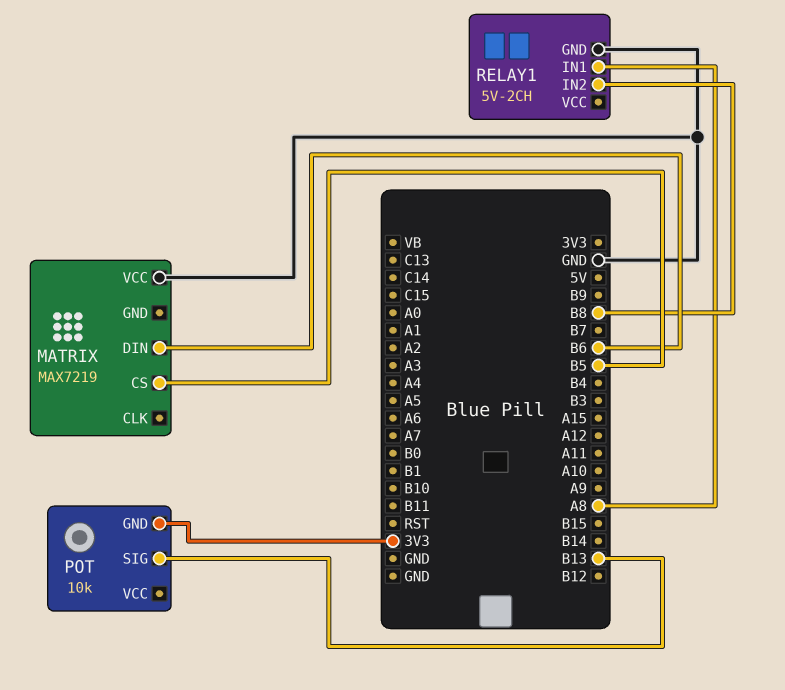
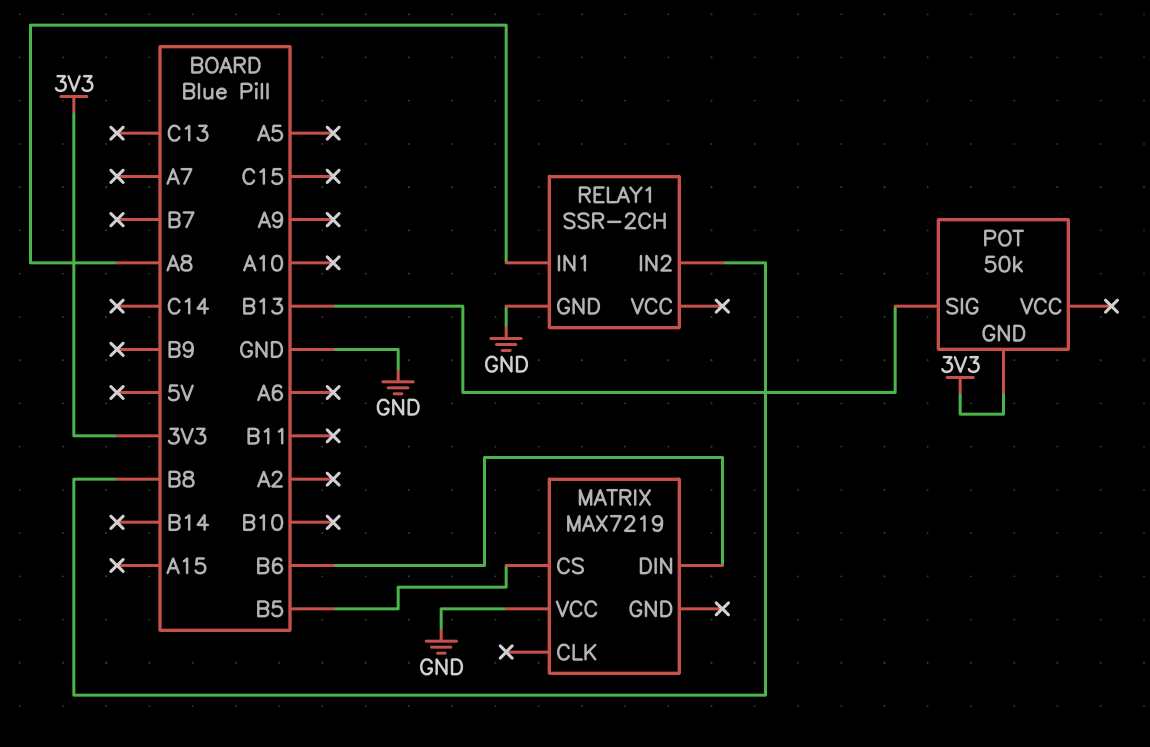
POT: 10k -> 50k
RELAY1: 5V-2CH -> SSR-2CH

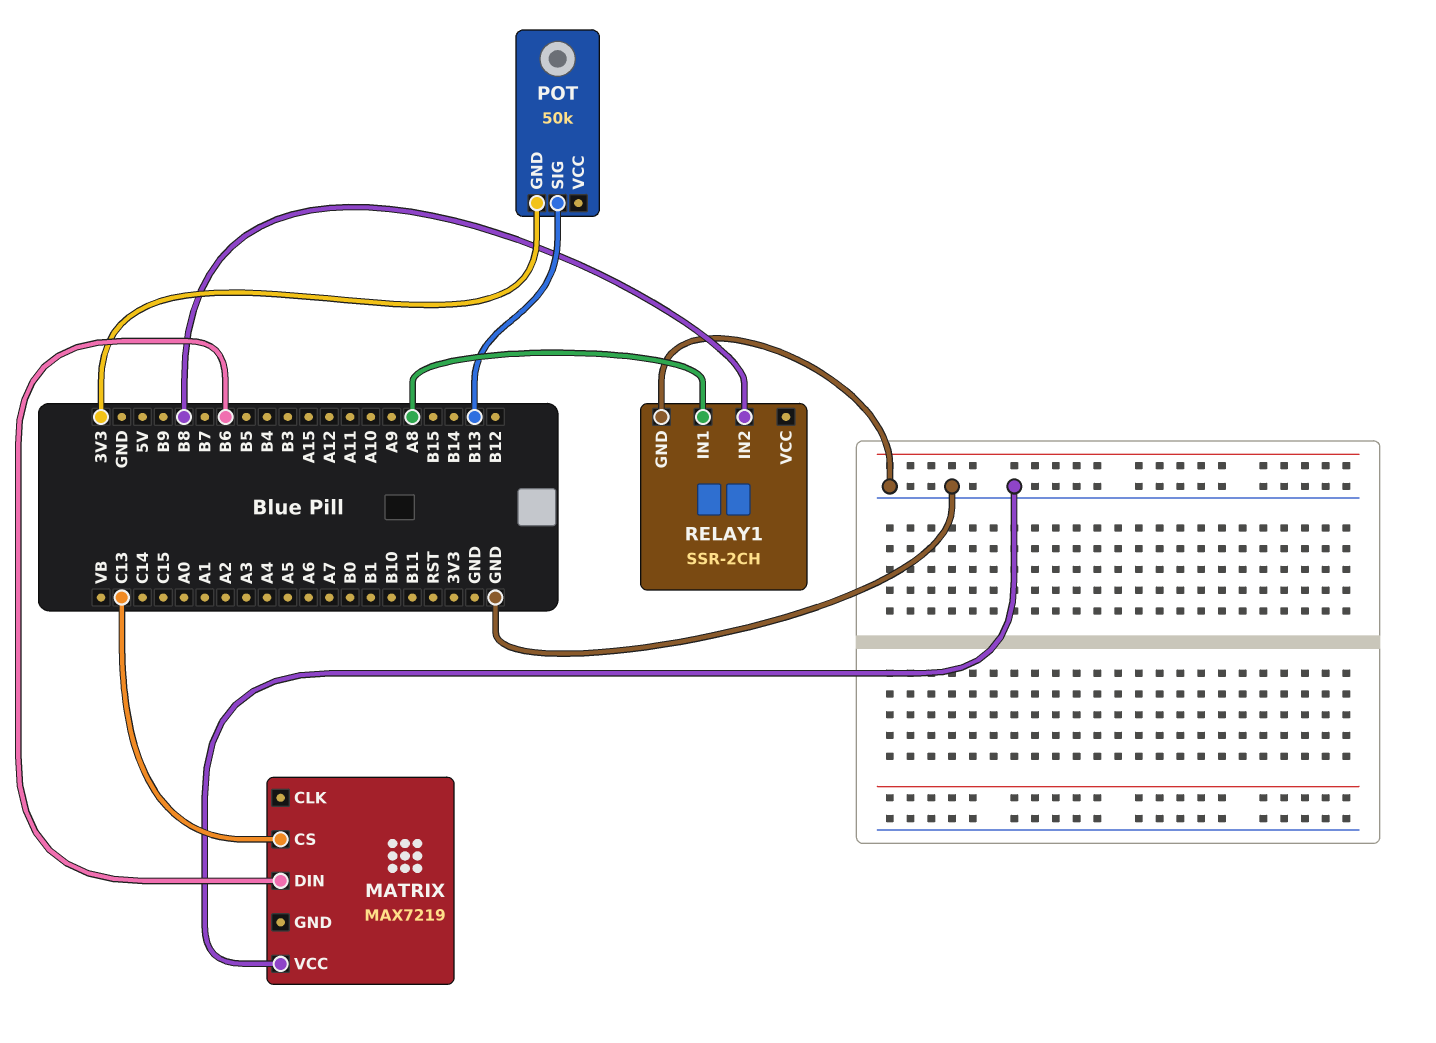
MATRIX pin CS: B5 -> C13

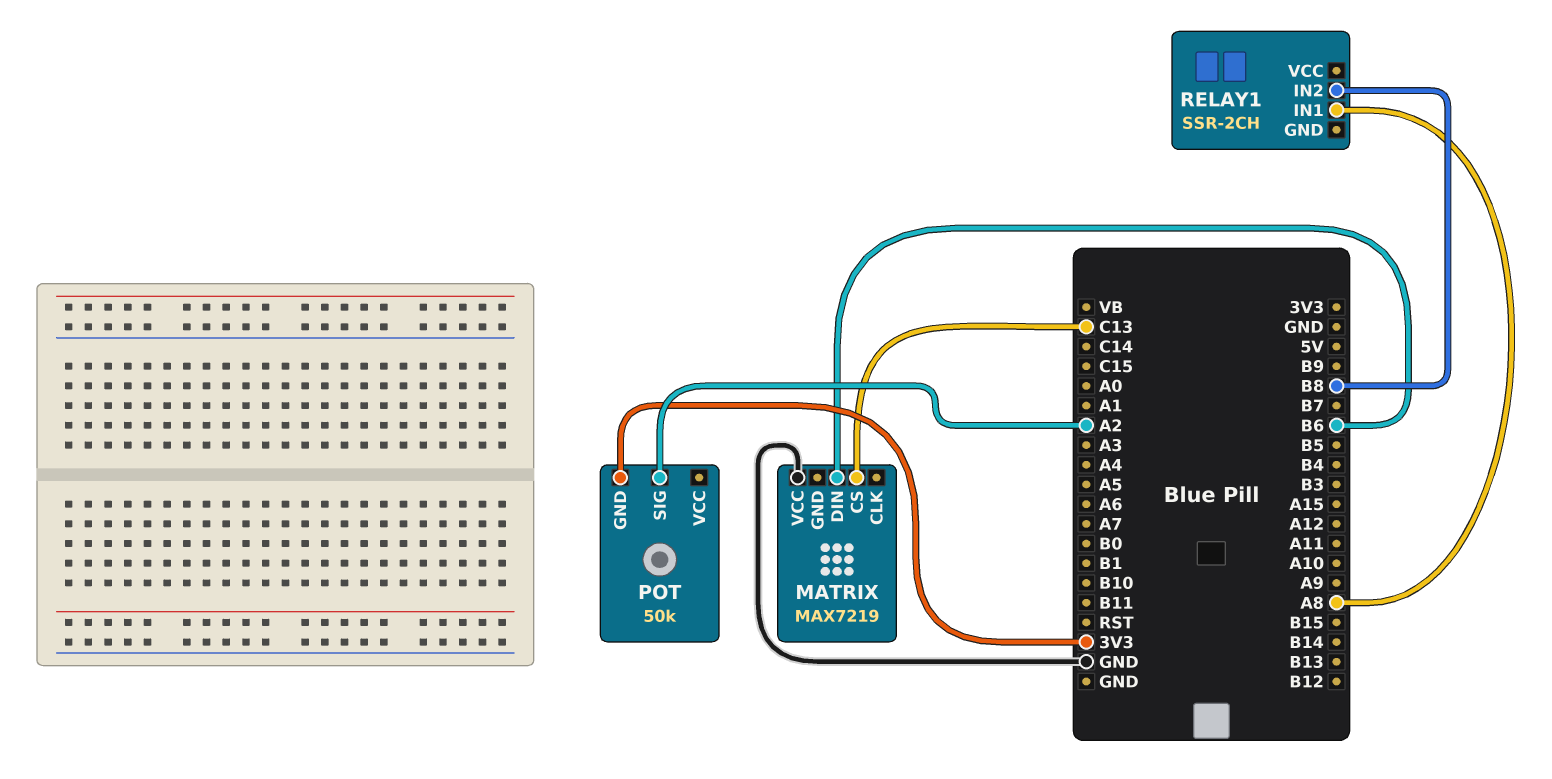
POT pin SIG: B13 -> A2
RELAY1 pin GND: GND -> none

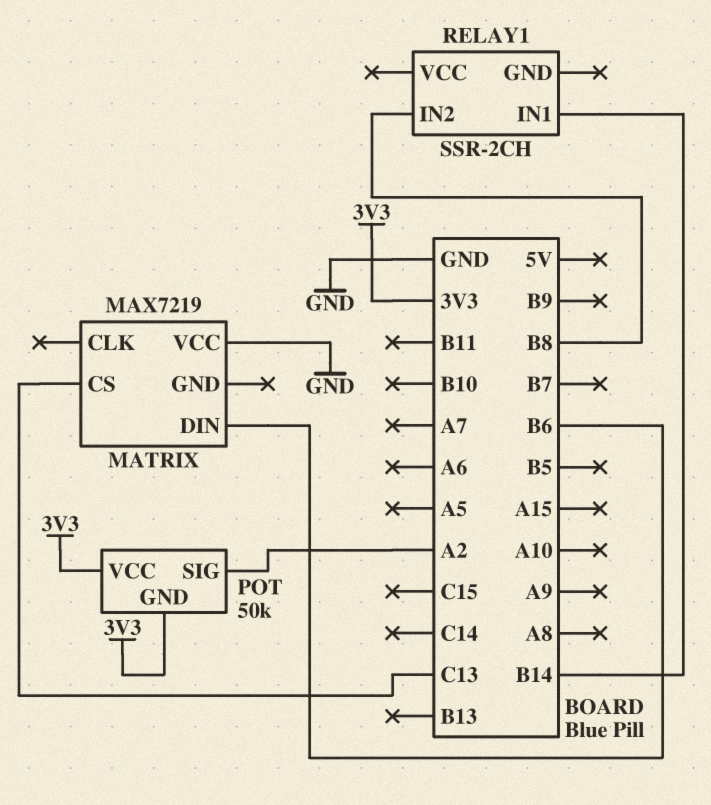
POT pin VCC: none -> 3V3
RELAY1 pin IN1: A8 -> B14

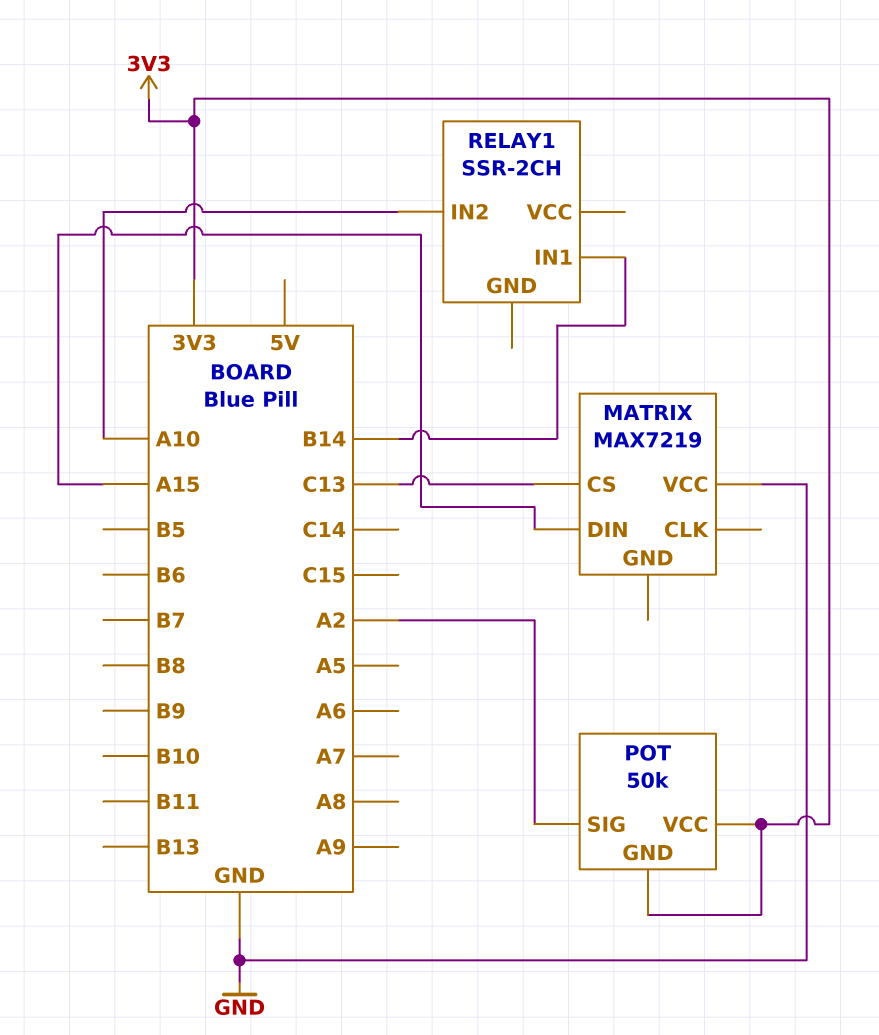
MATRIX pin DIN: B6 -> A15
RELAY1 pin IN2: B8 -> A10

